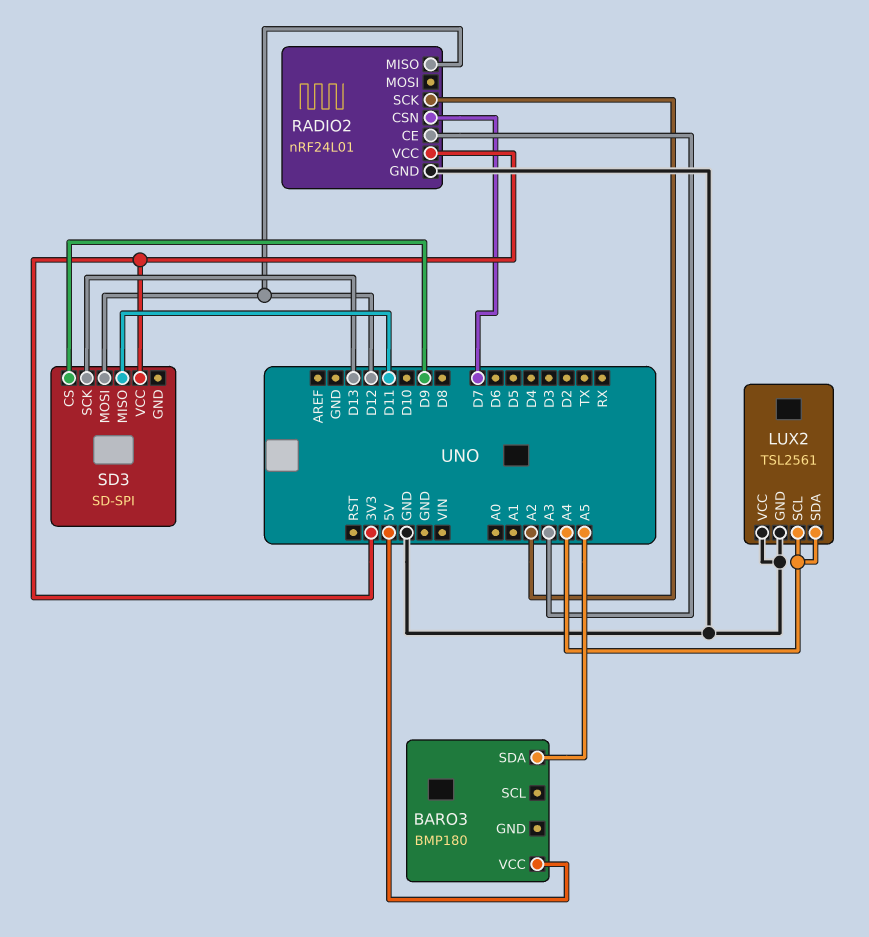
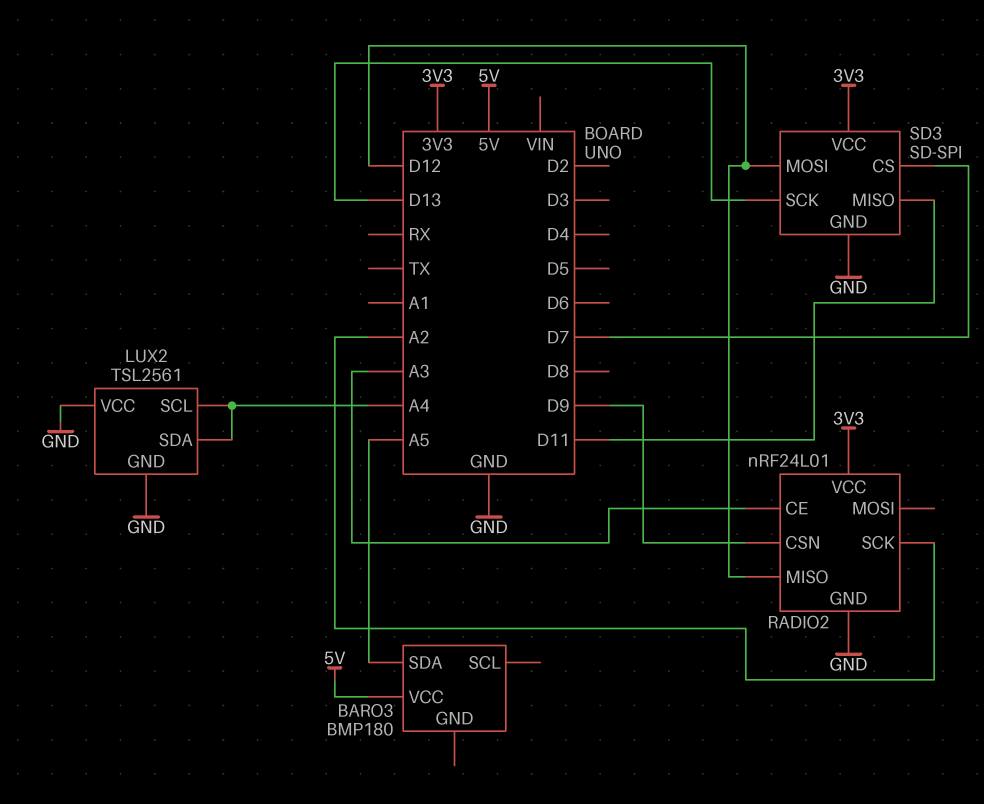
RADIO2 pin CSN: D7 -> D9
SD3 pin CS: D9 -> D7
SD3 pin GND: none -> GND

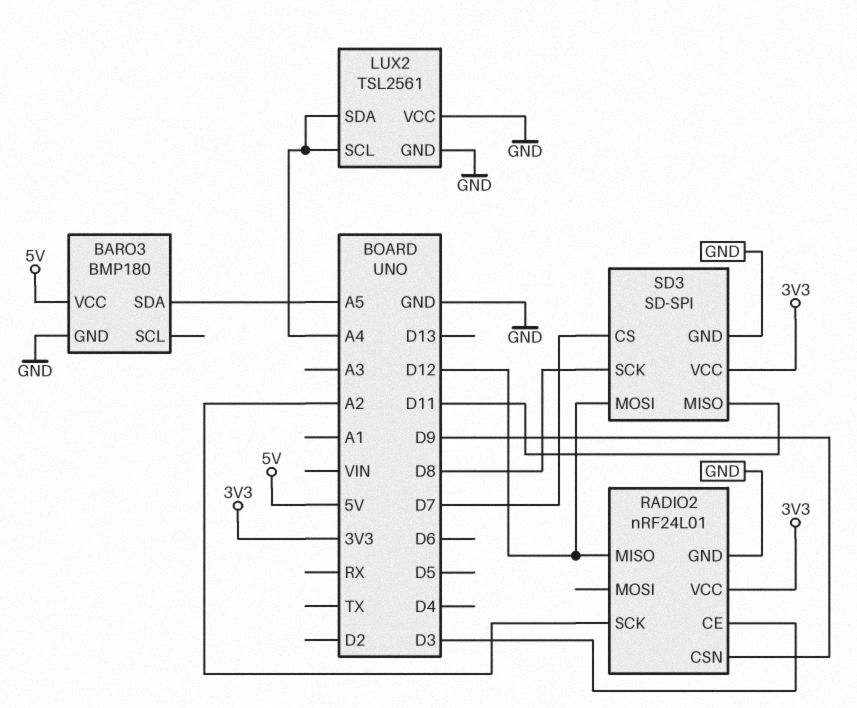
BARO3 pin GND: none -> GND
RADIO2 pin CE: A3 -> D3
SD3 pin SCK: D13 -> D8

